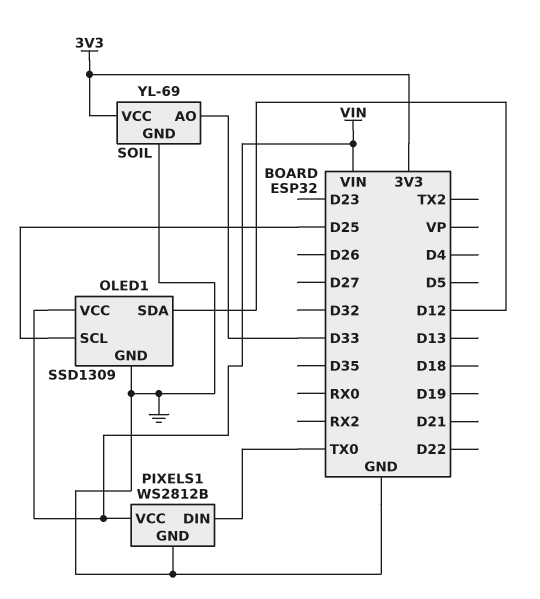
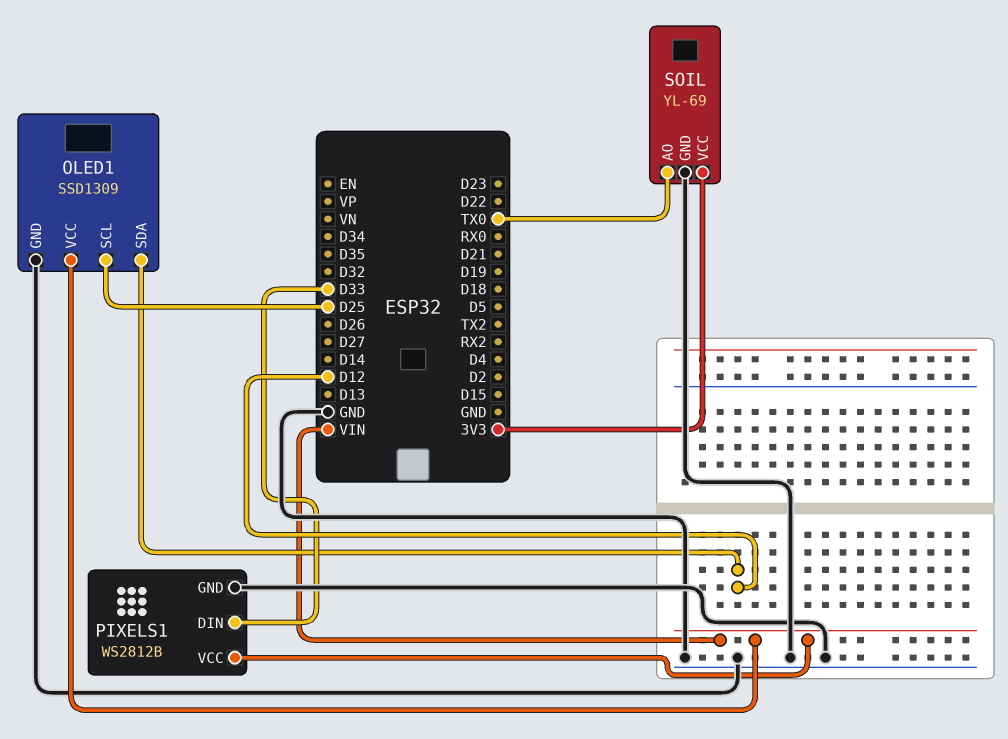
PIXELS1 pin DIN: TX0 -> D33
SOIL pin AO: D33 -> TX0

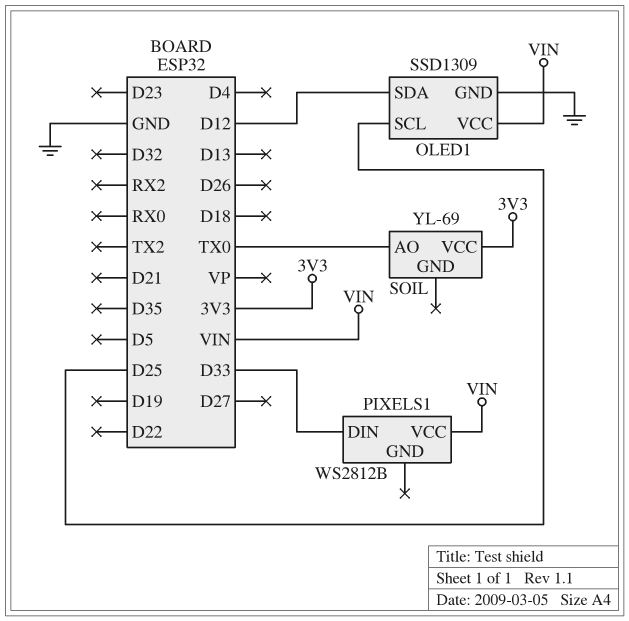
PIXELS1 pin GND: GND -> none
SOIL pin GND: GND -> none

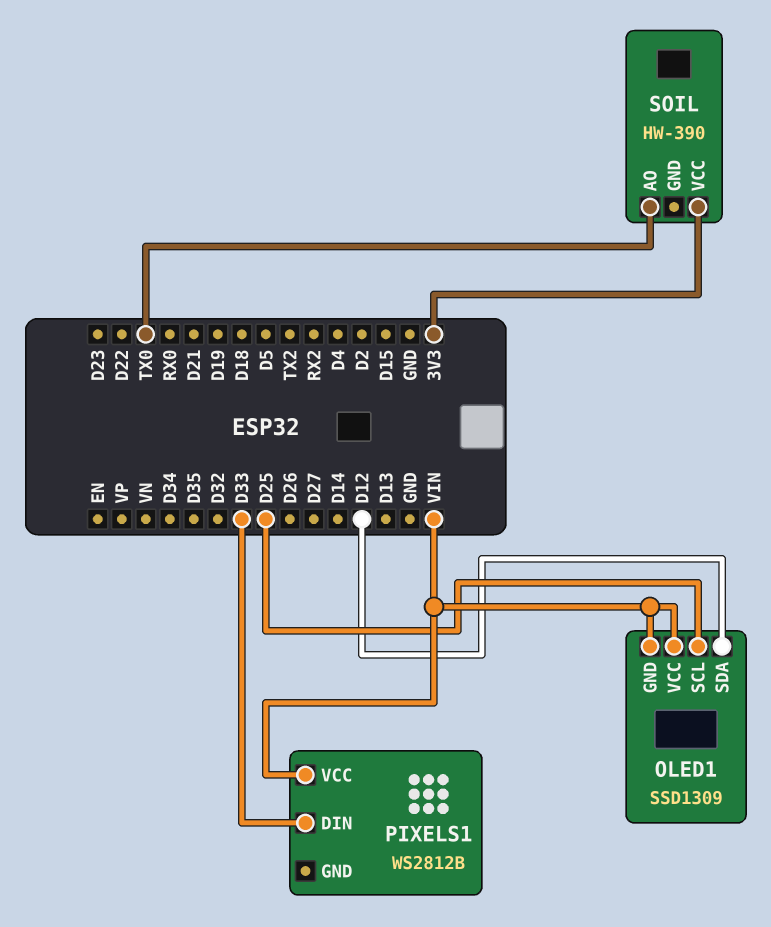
OLED1 pin GND: GND -> VIN
SOIL: YL-69 -> HW-390

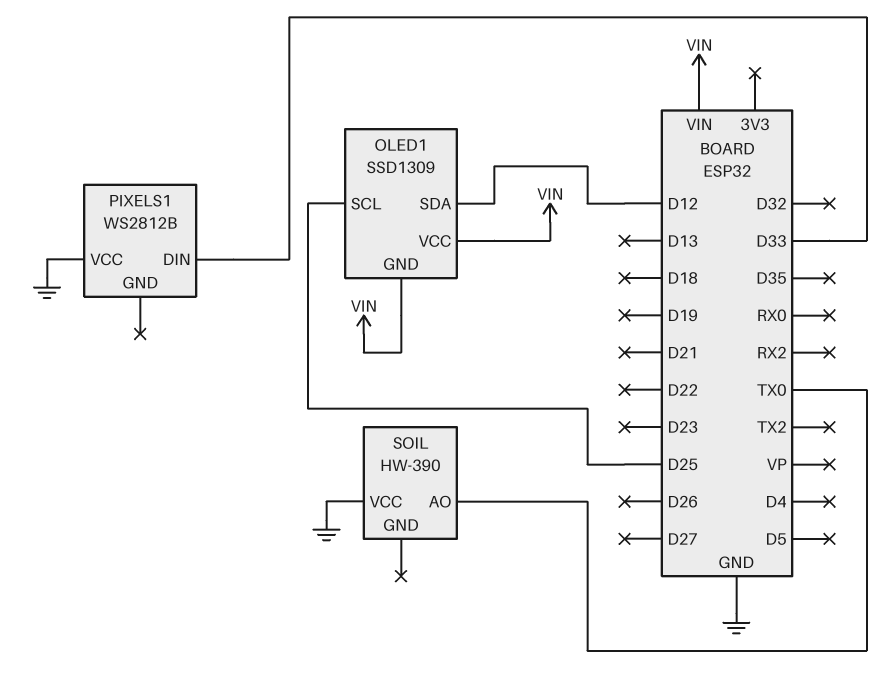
PIXELS1 pin VCC: VIN -> GND
SOIL pin VCC: 3V3 -> GND

